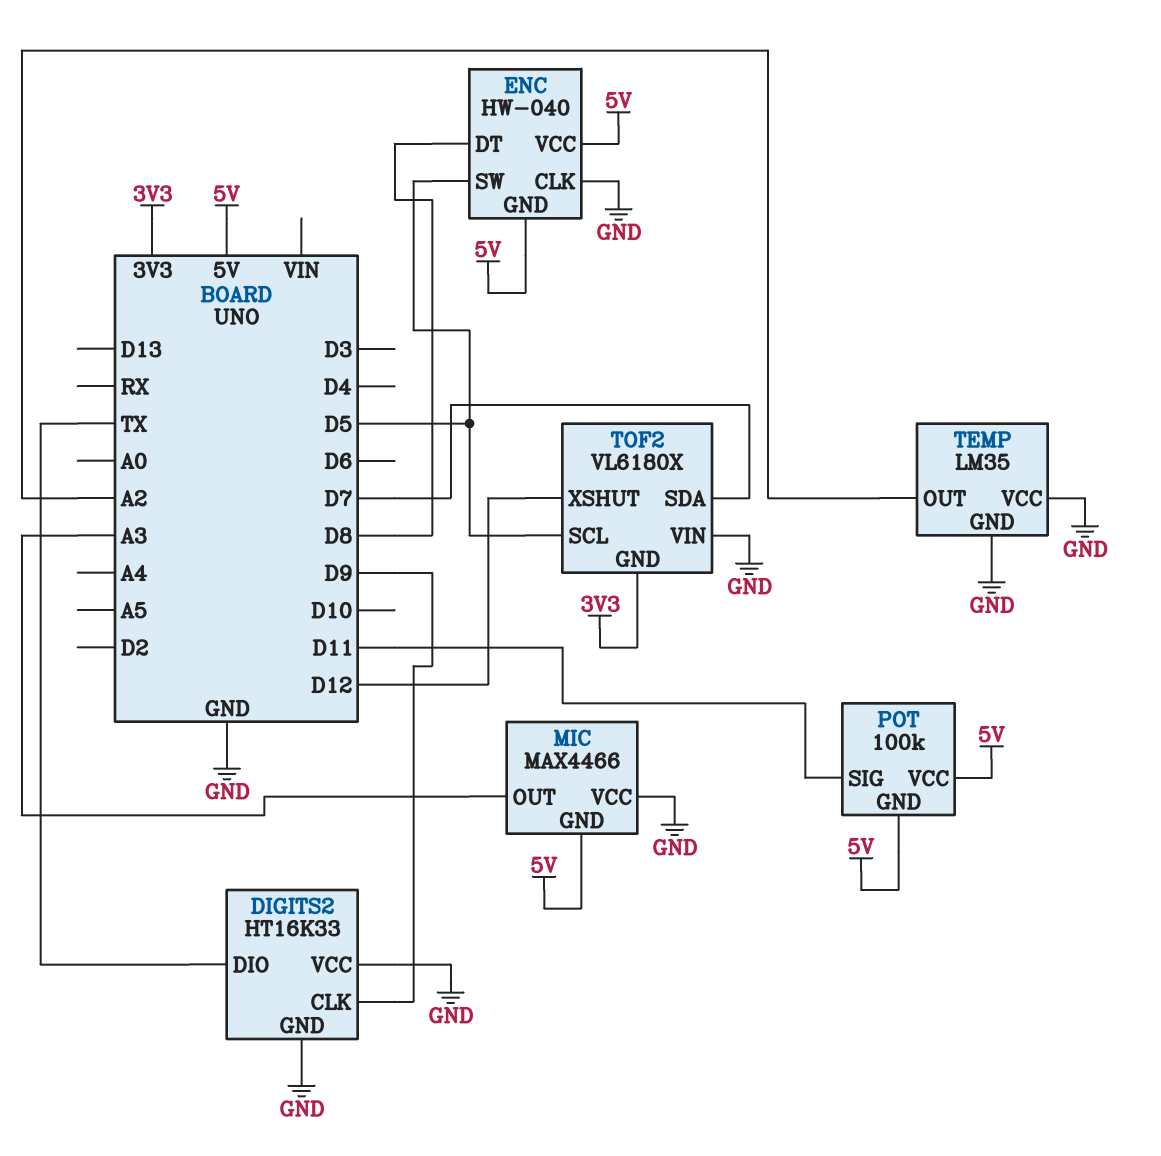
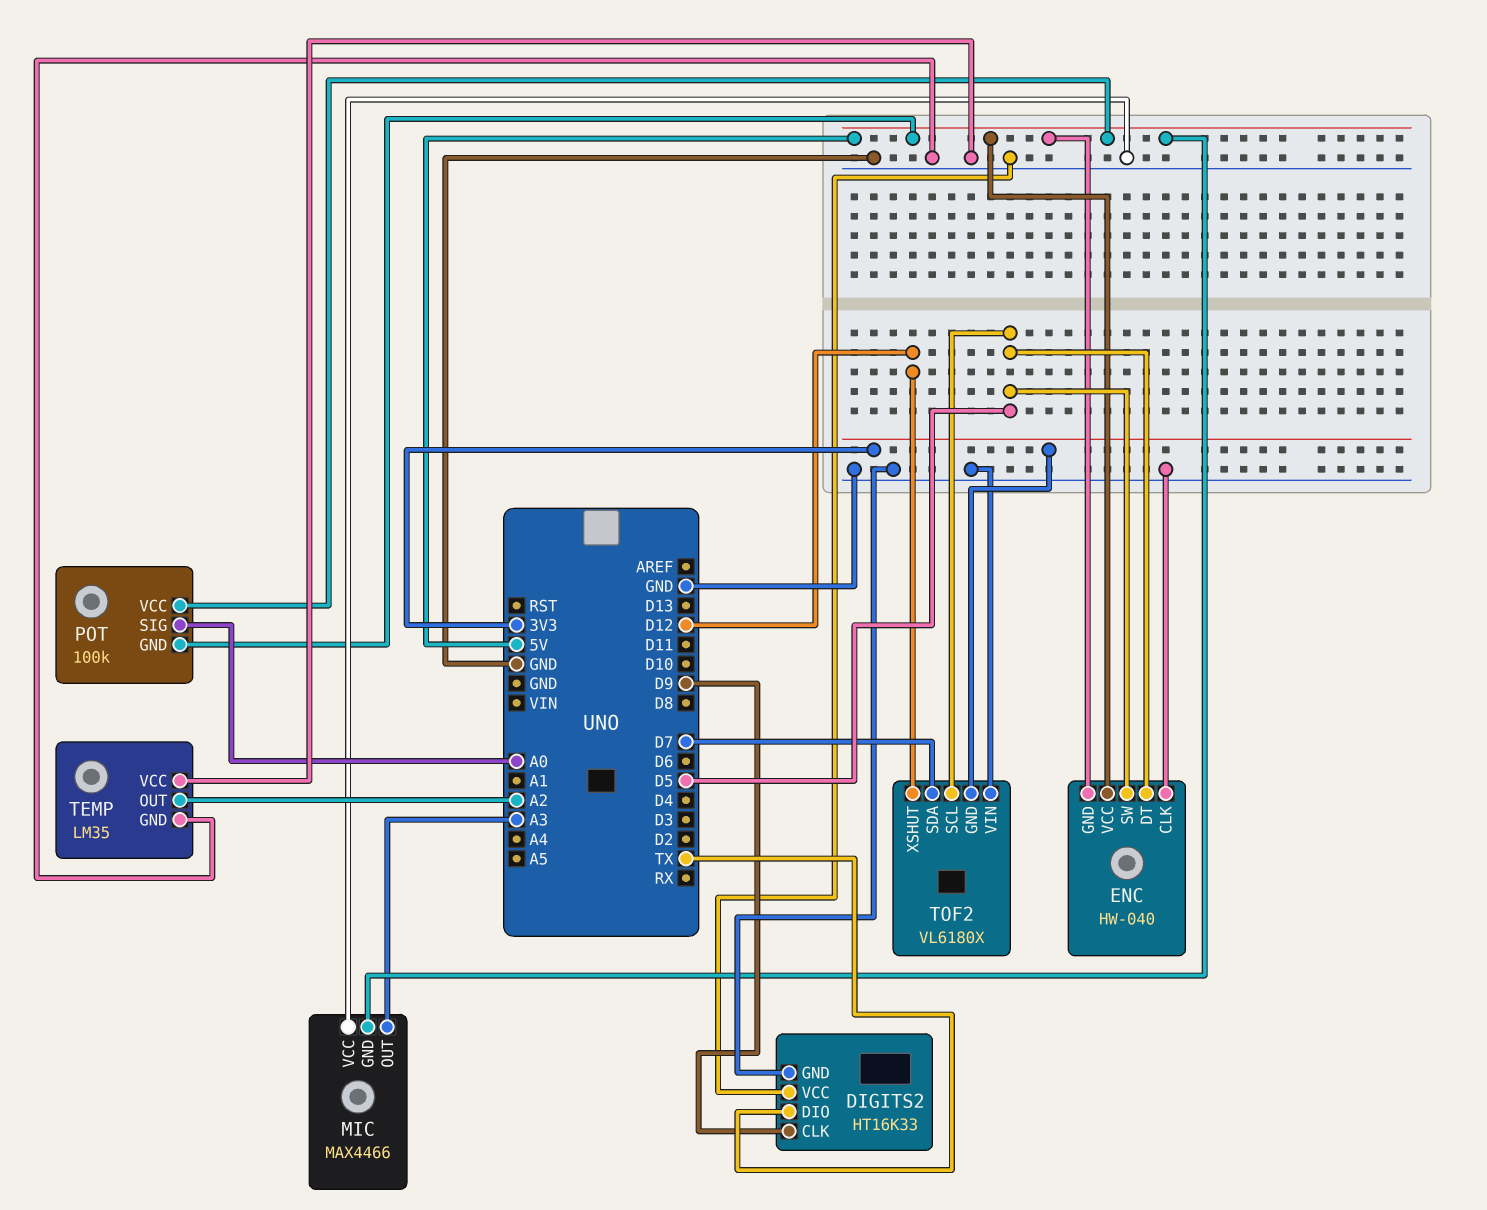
ENC pin DT: D8 -> D5
POT pin SIG: D11 -> A0

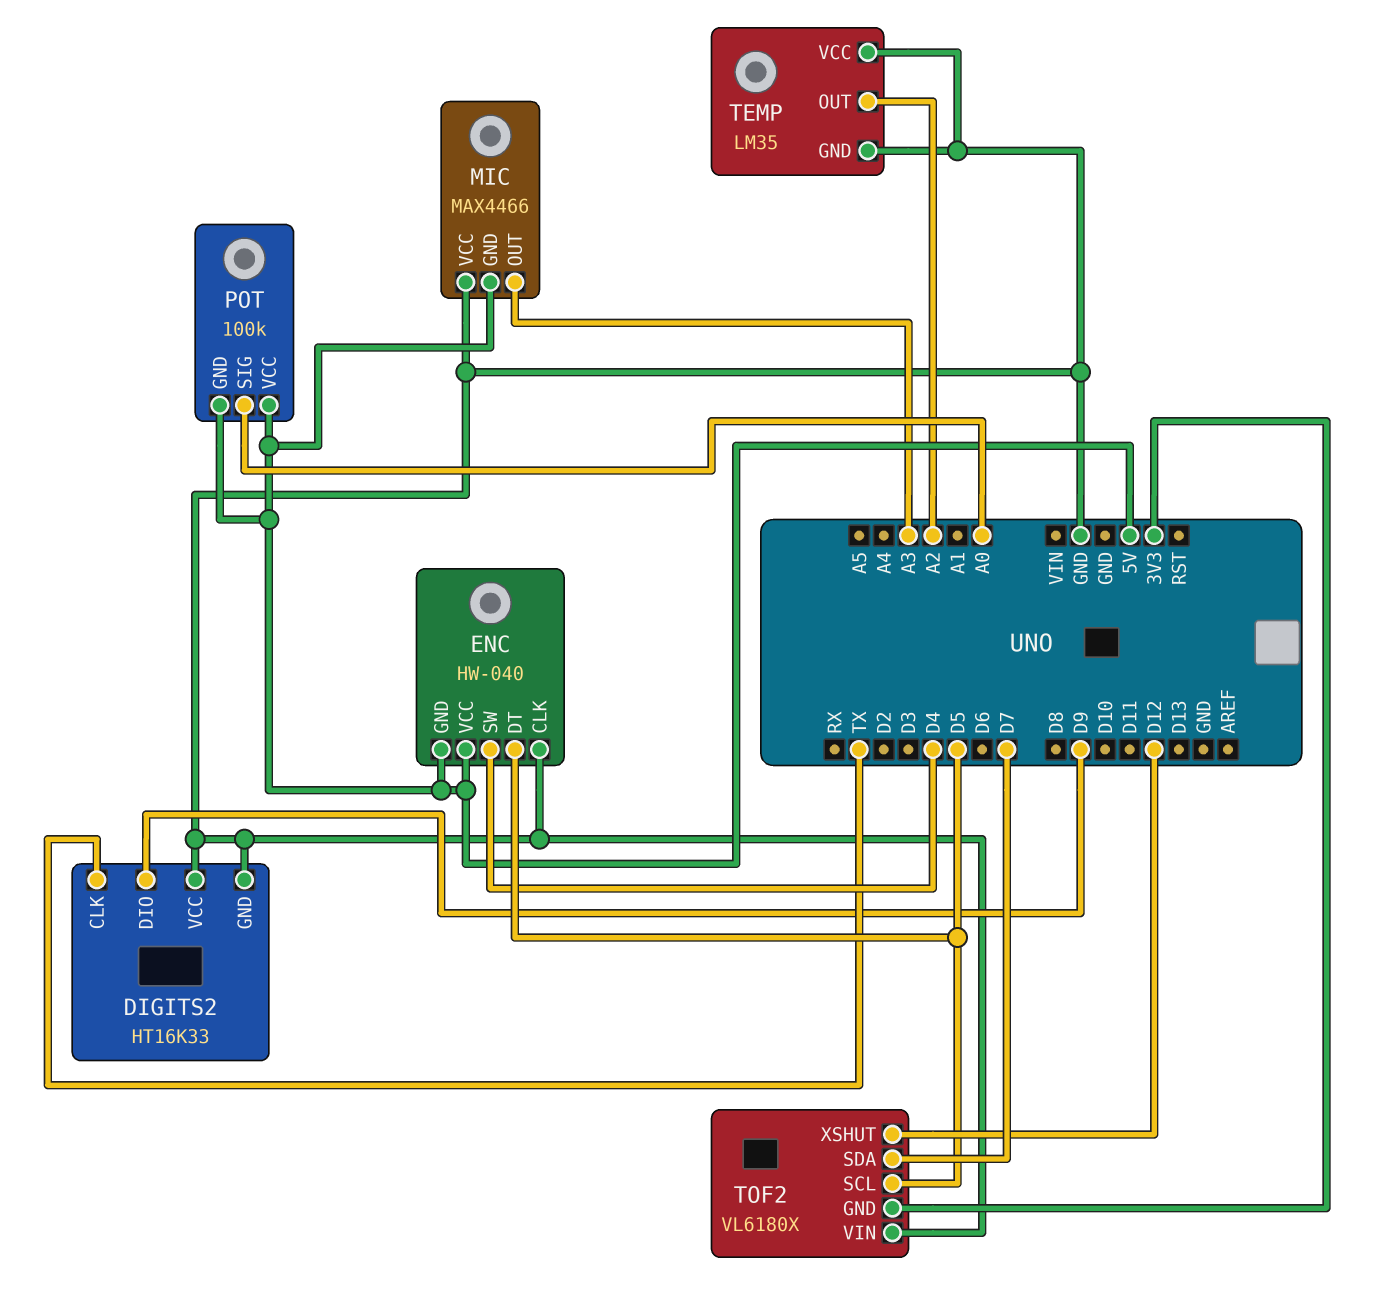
DIGITS2 pin CLK: D9 -> TX
DIGITS2 pin DIO: TX -> D9
ENC pin SW: D5 -> D4

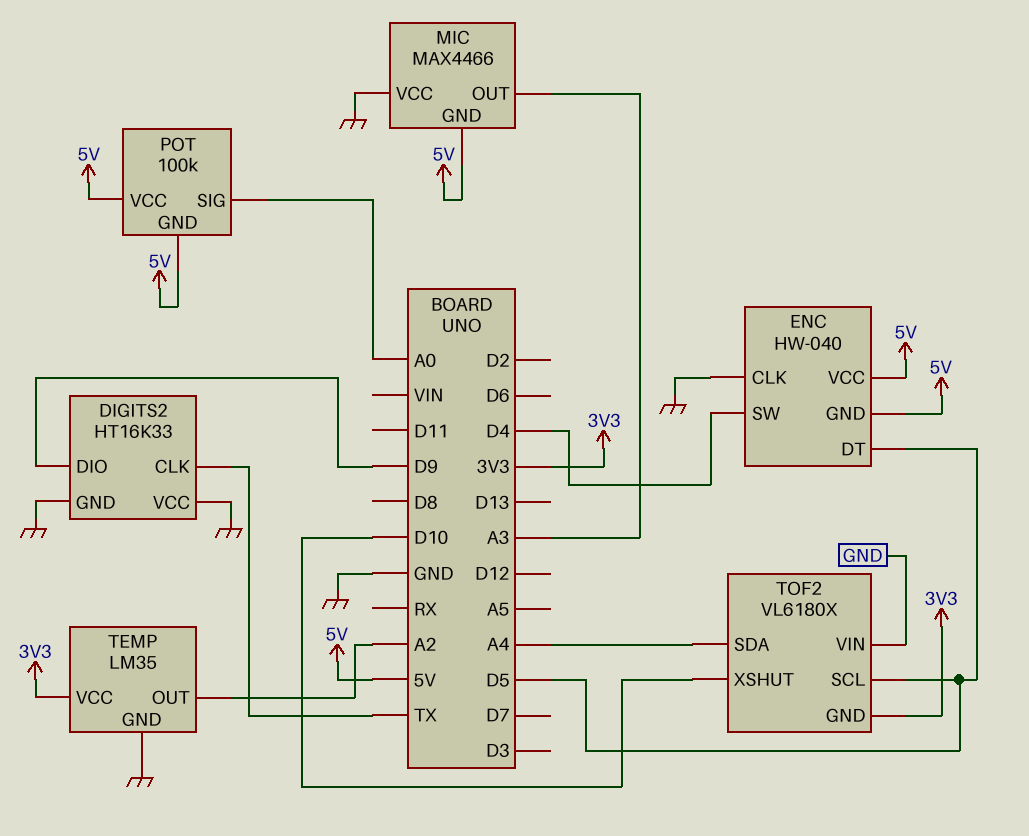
TEMP pin VCC: GND -> 3V3
TOF2 pin SDA: D7 -> A4
TOF2 pin XSHUT: D12 -> D10

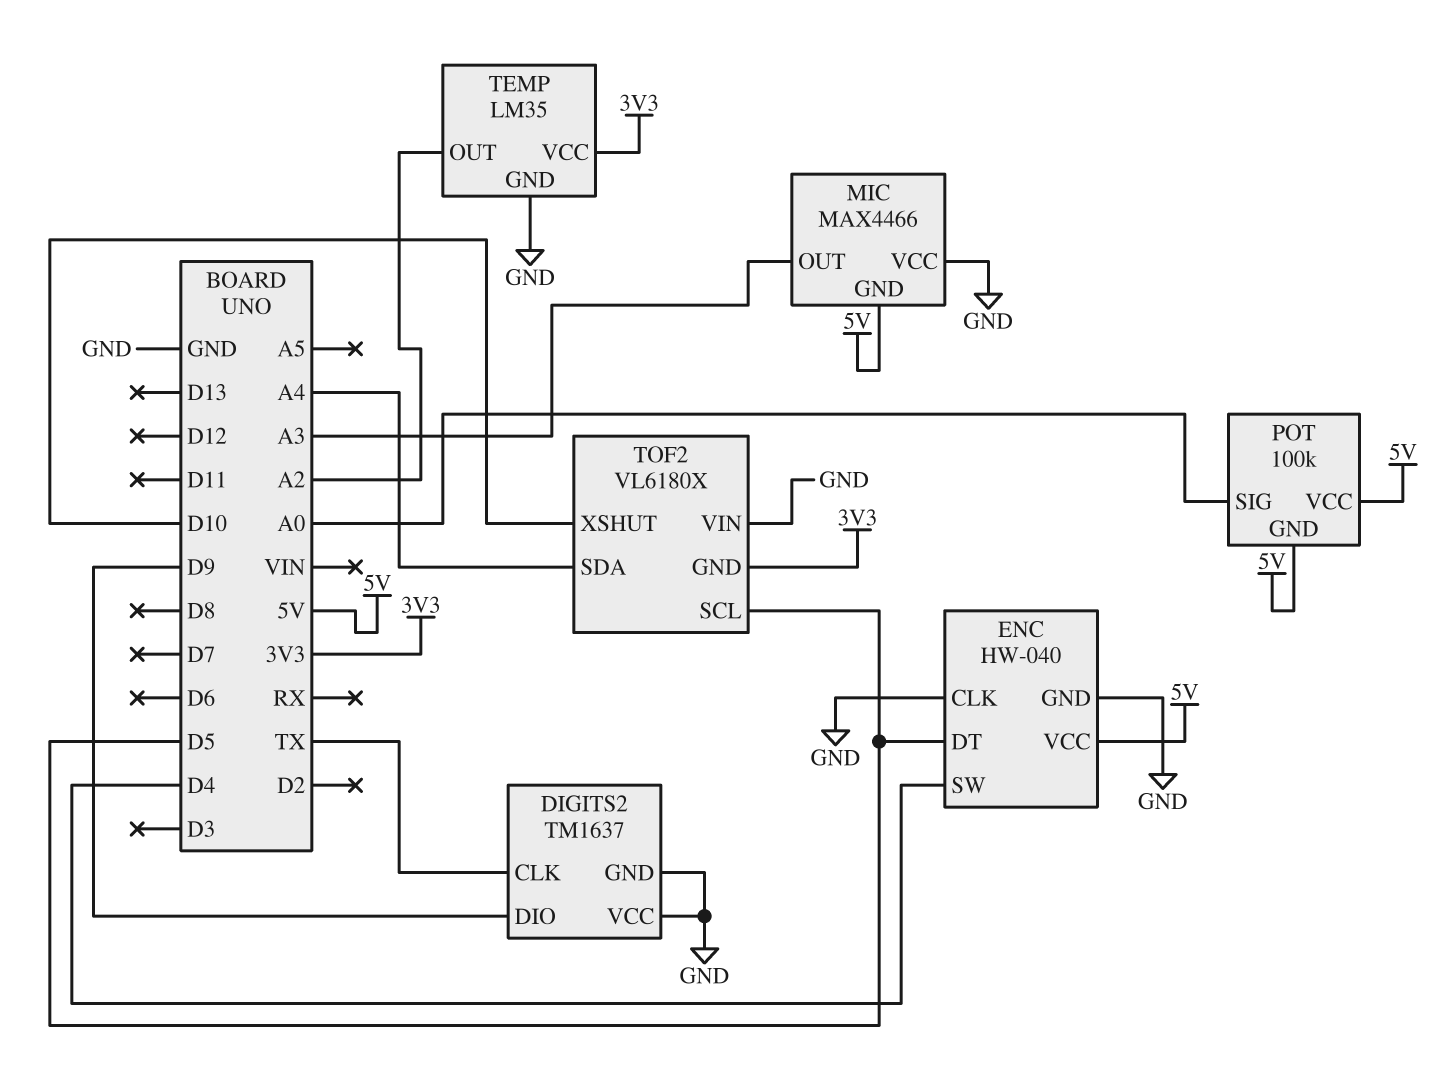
DIGITS2: HT16K33 -> TM1637
ENC pin GND: 5V -> GND

